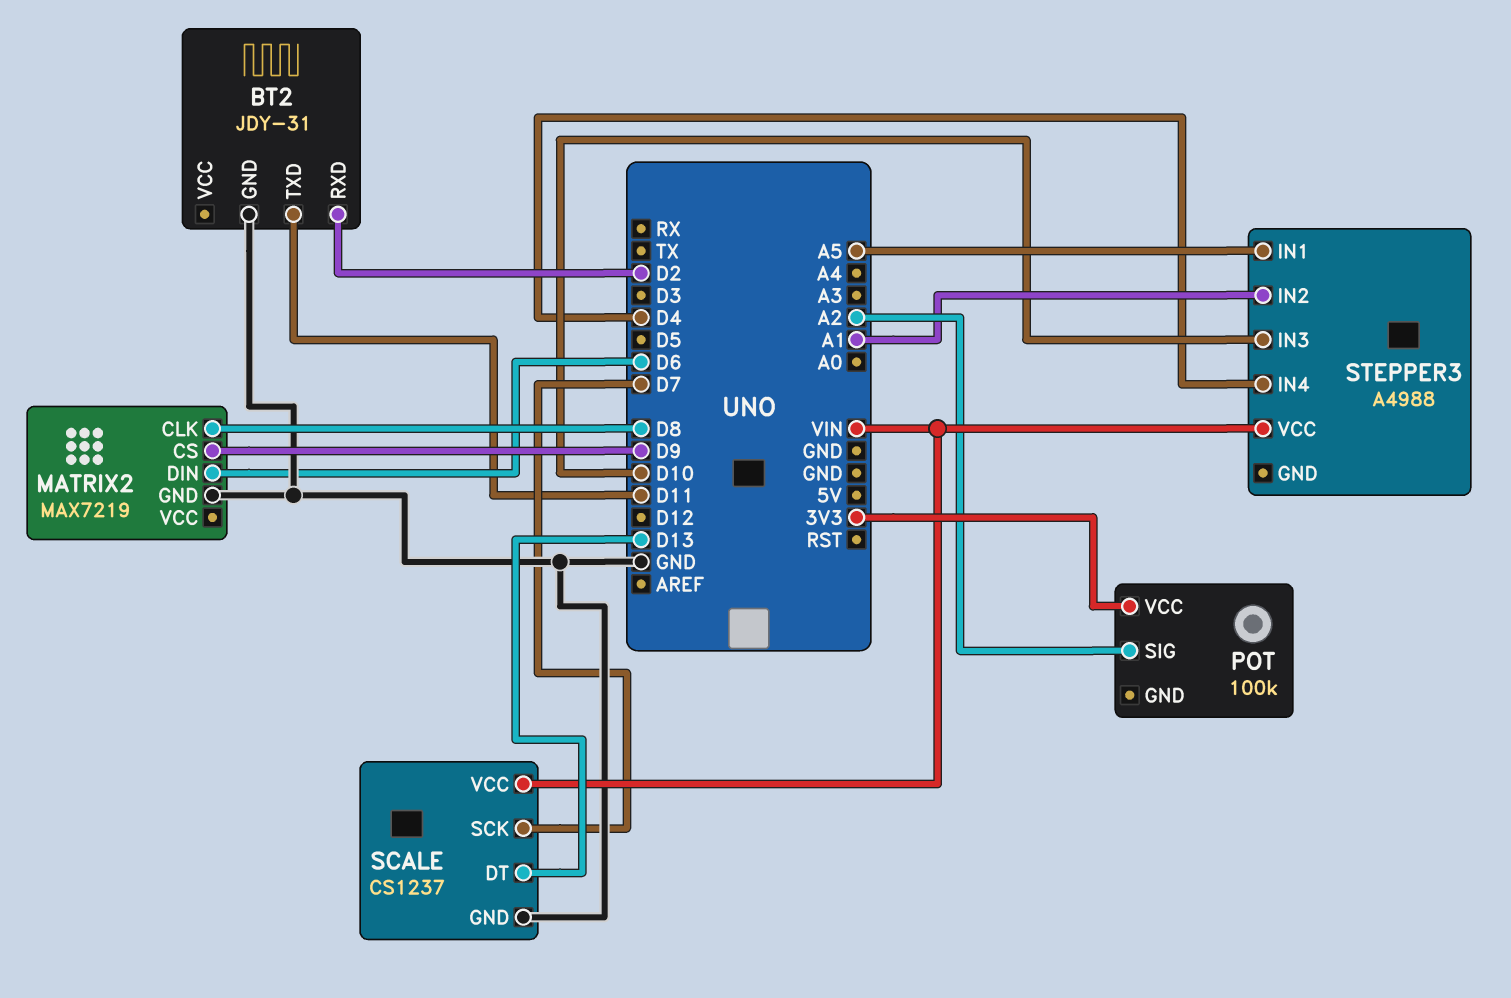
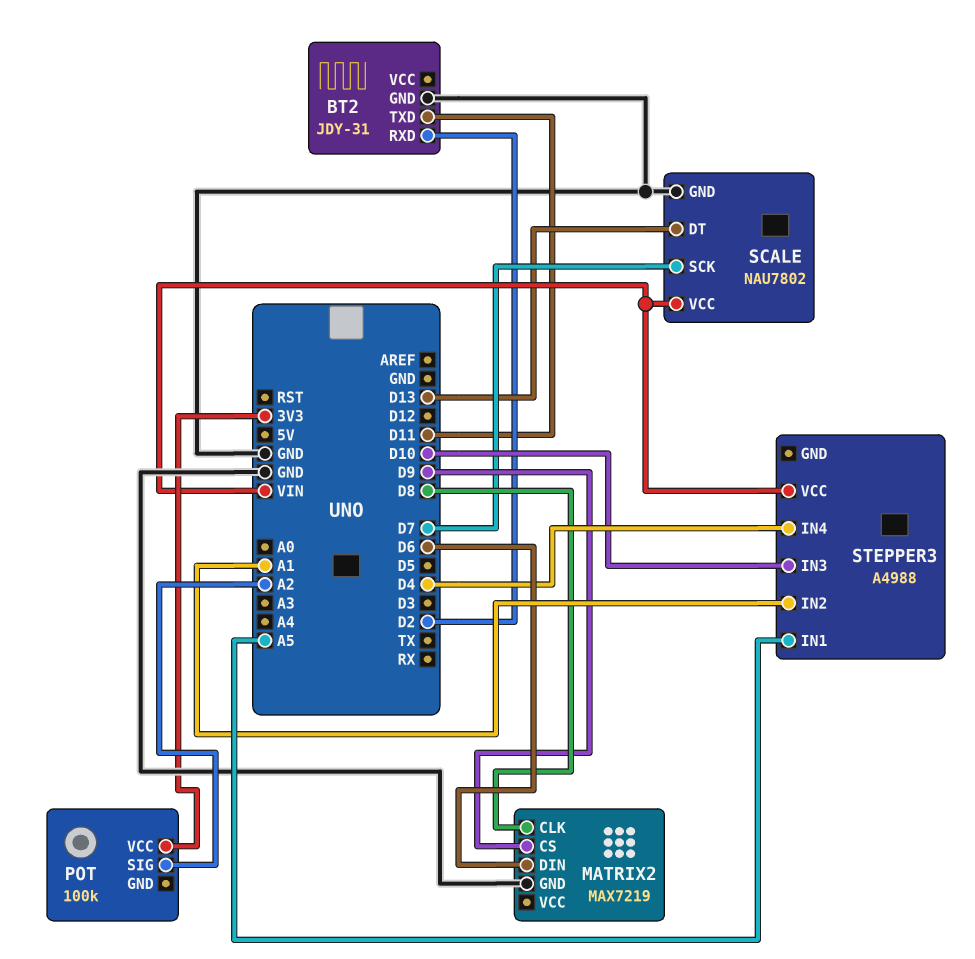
SCALE: CS1237 -> NAU7802

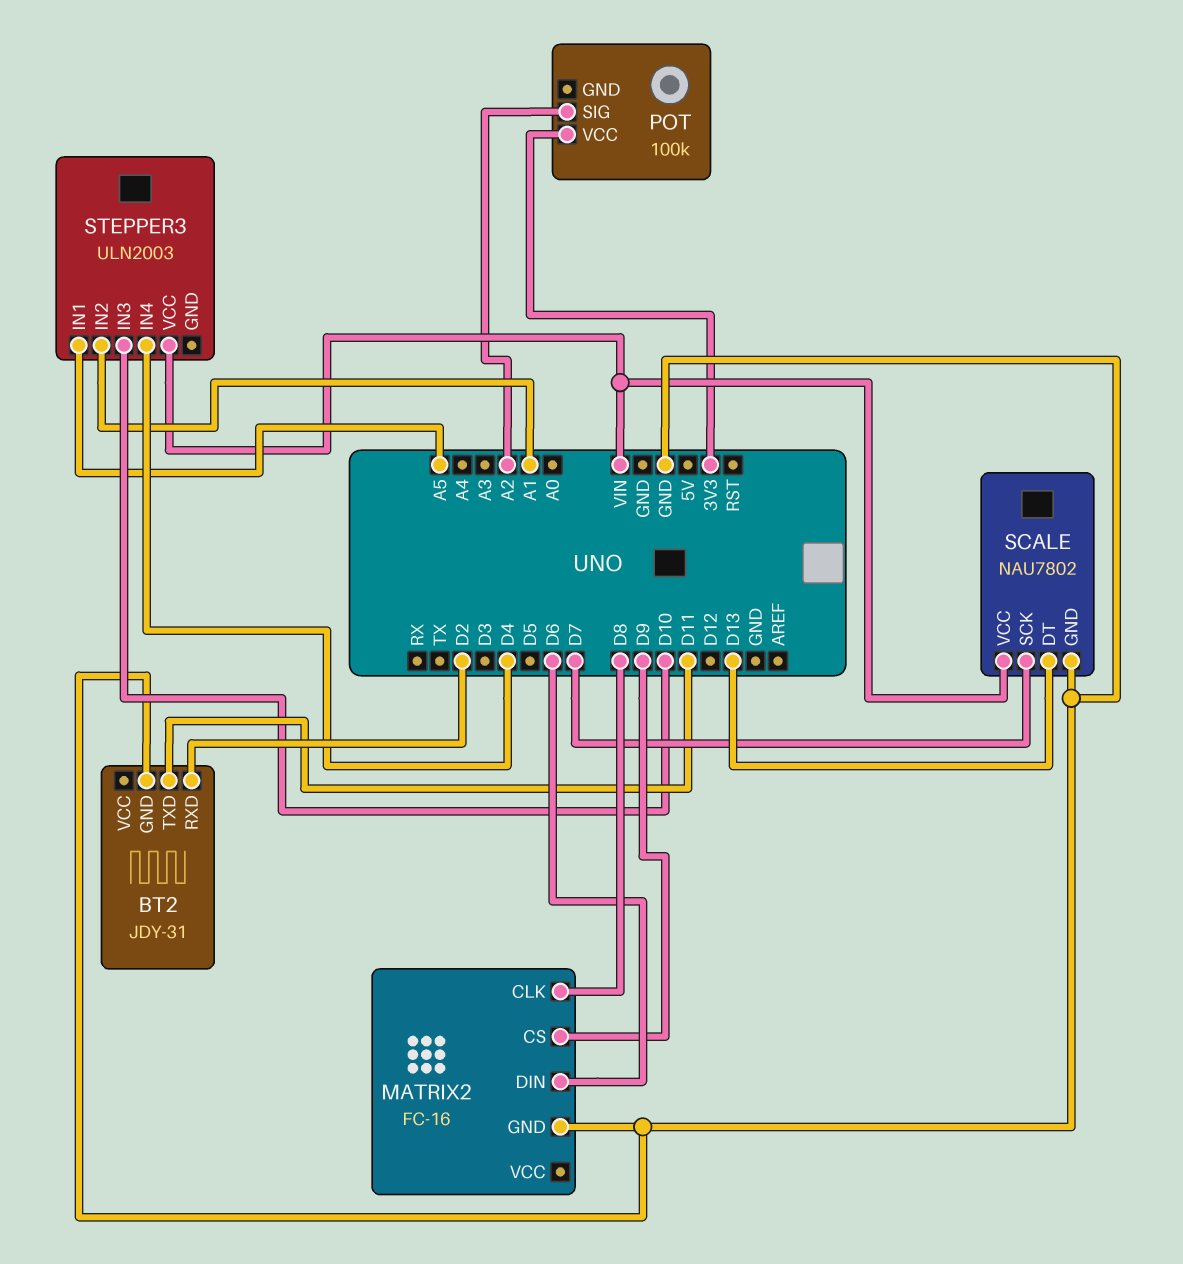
MATRIX2: MAX7219 -> FC-16
STEPPER3: A4988 -> ULN2003

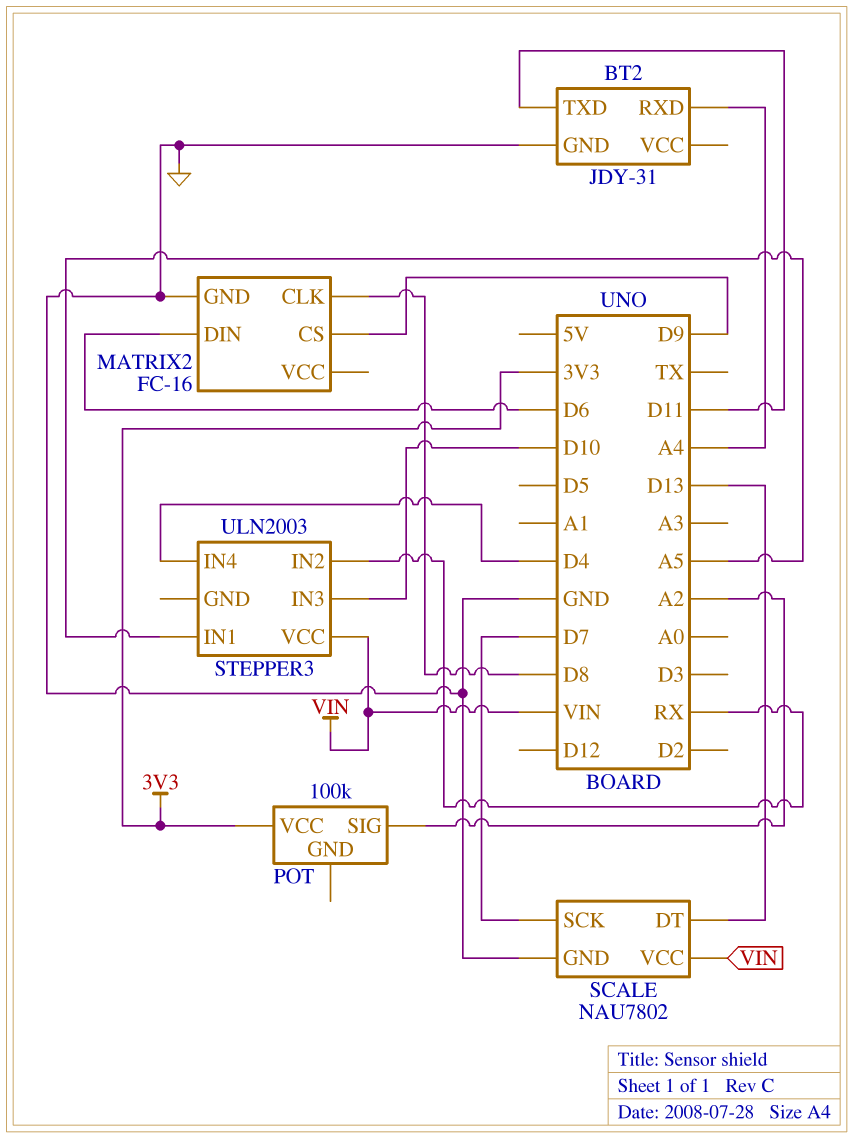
BT2 pin RXD: D2 -> A4
STEPPER3 pin IN2: A1 -> RX

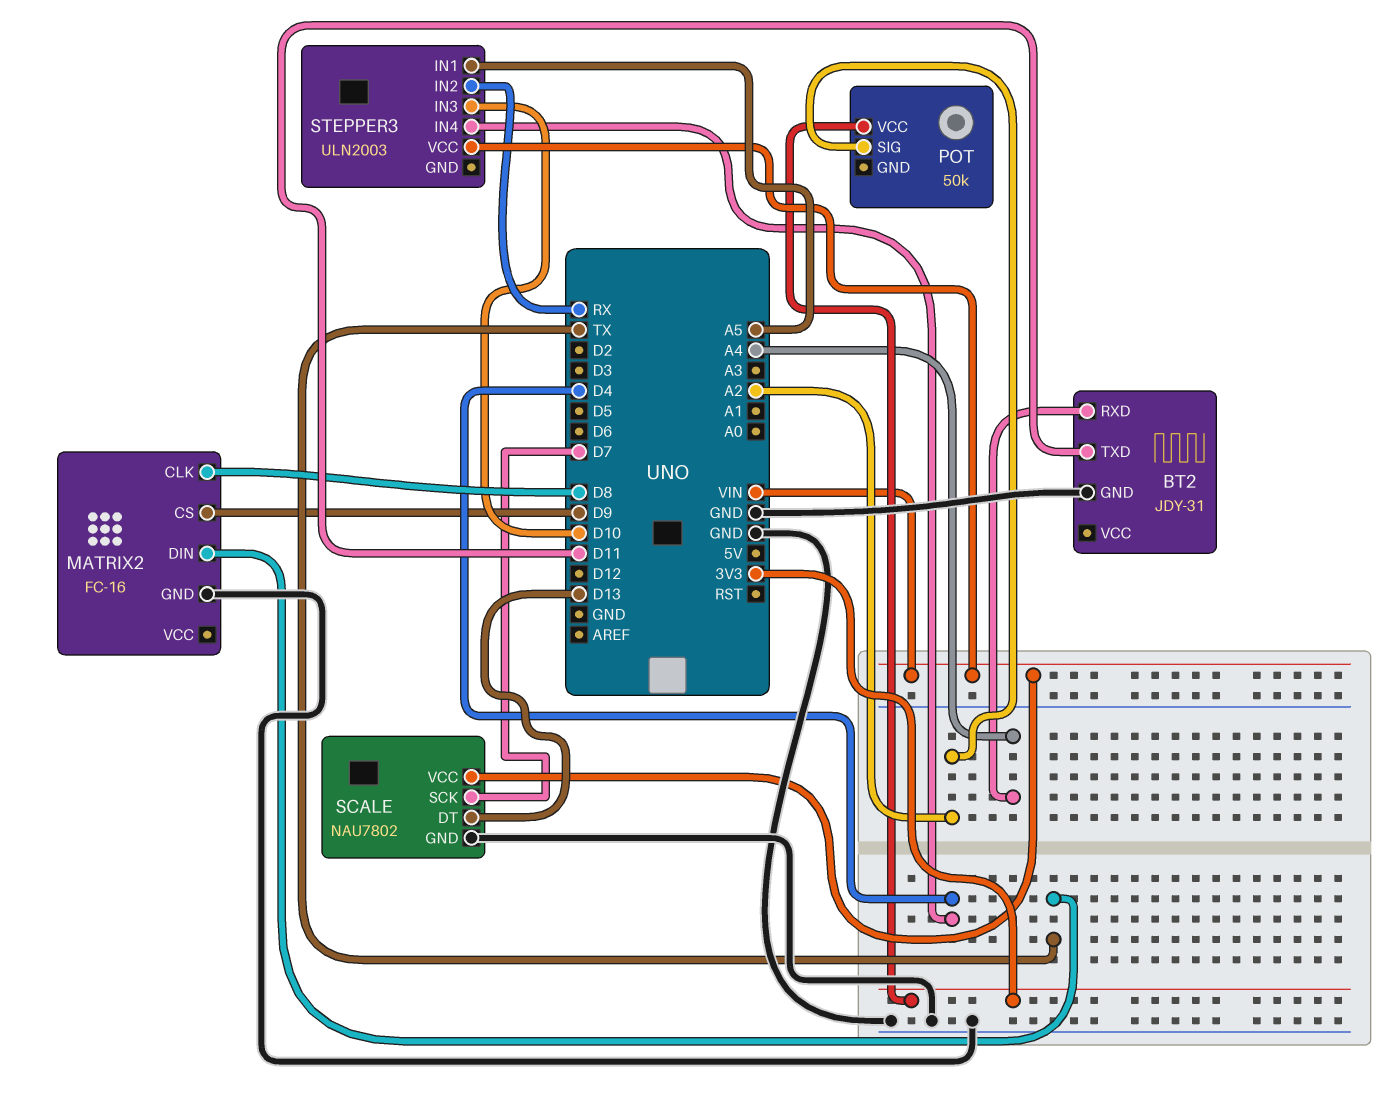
MATRIX2 pin DIN: D6 -> TX
POT: 100k -> 50k

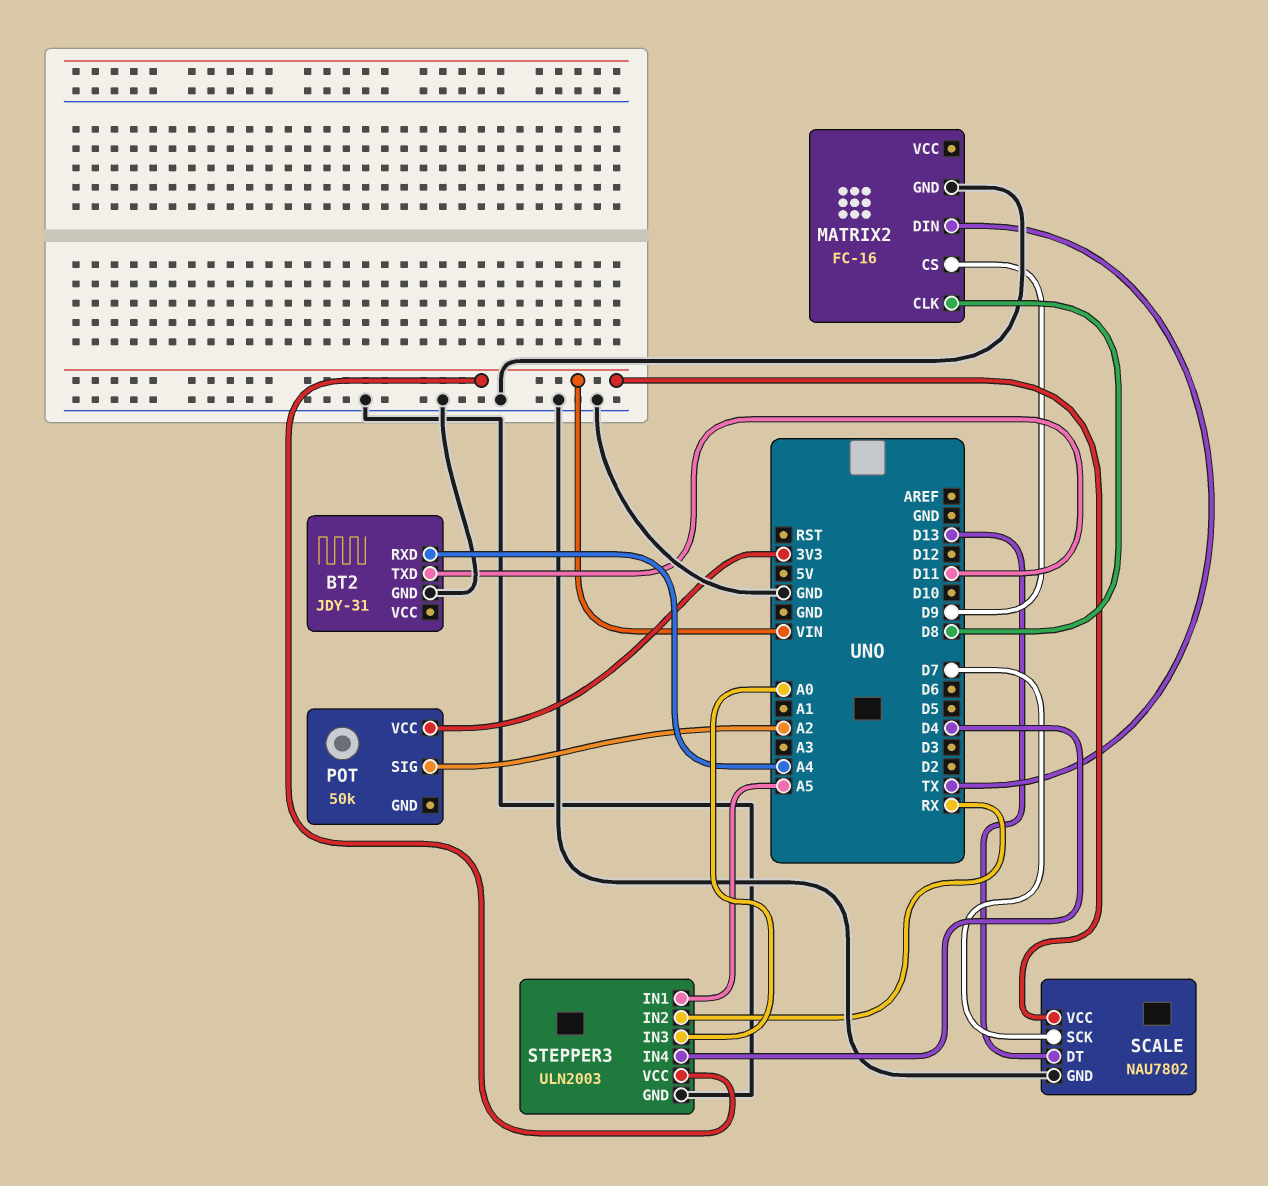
STEPPER3 pin GND: none -> GND
STEPPER3 pin IN3: D10 -> A0

